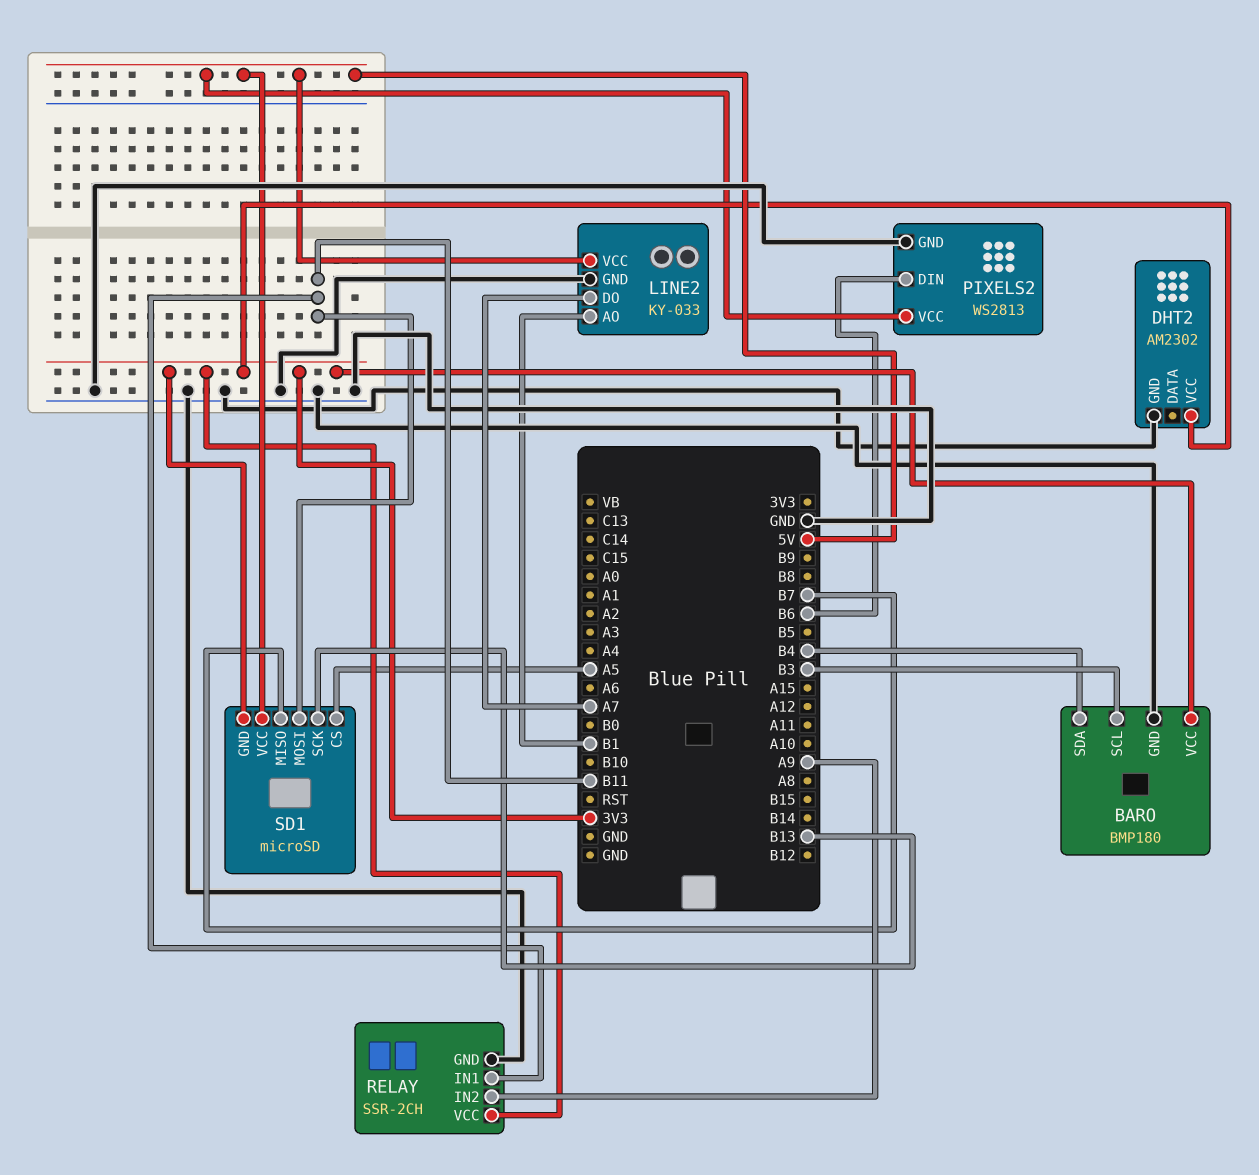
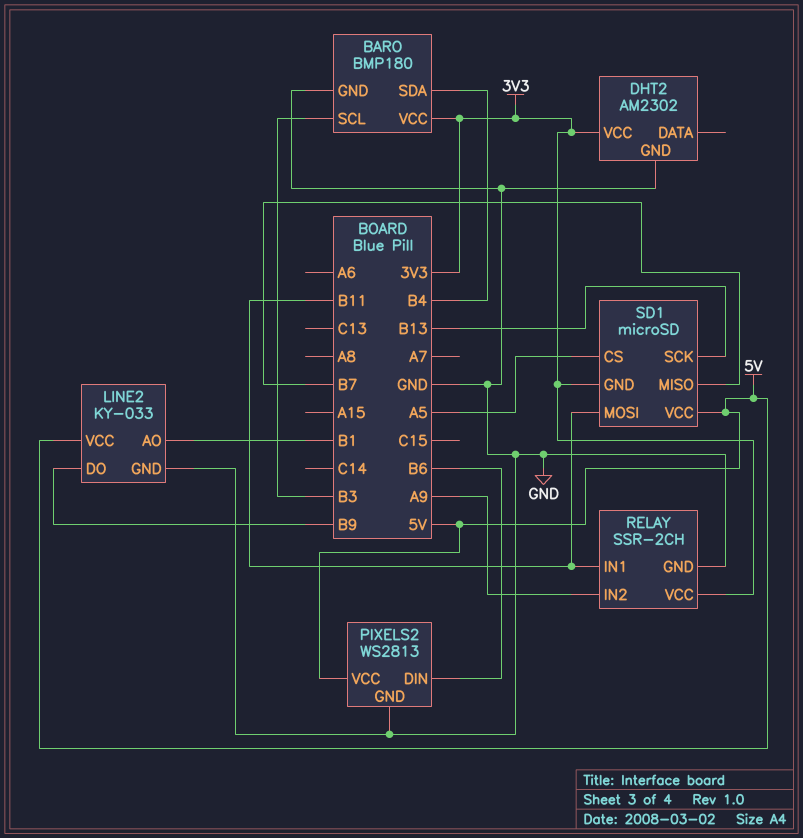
LINE2 pin DO: A7 -> B9

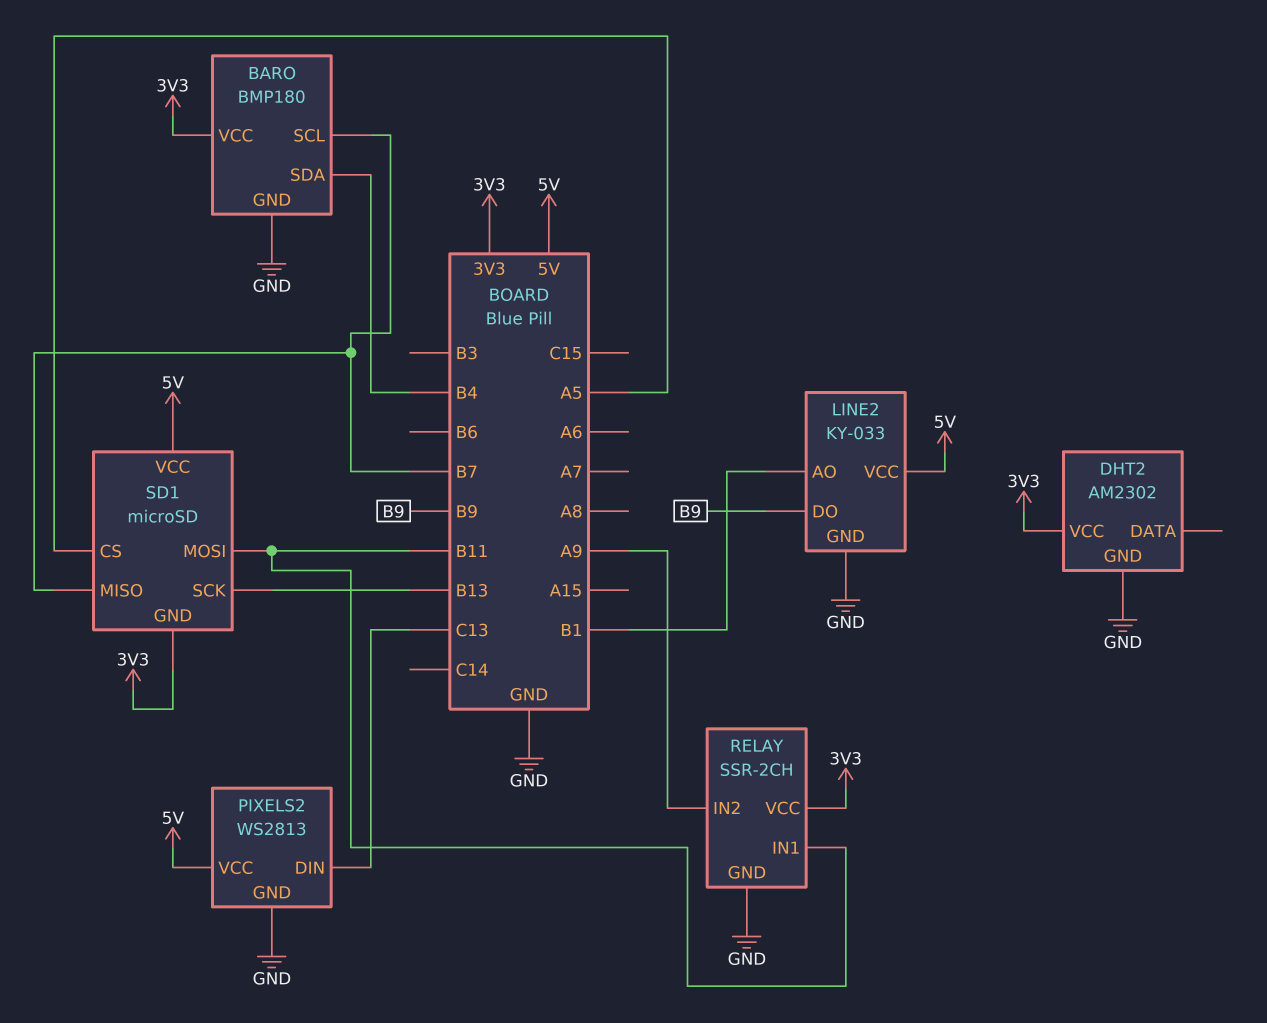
BARO pin SCL: B3 -> B7
PIXELS2 pin DIN: B6 -> C13

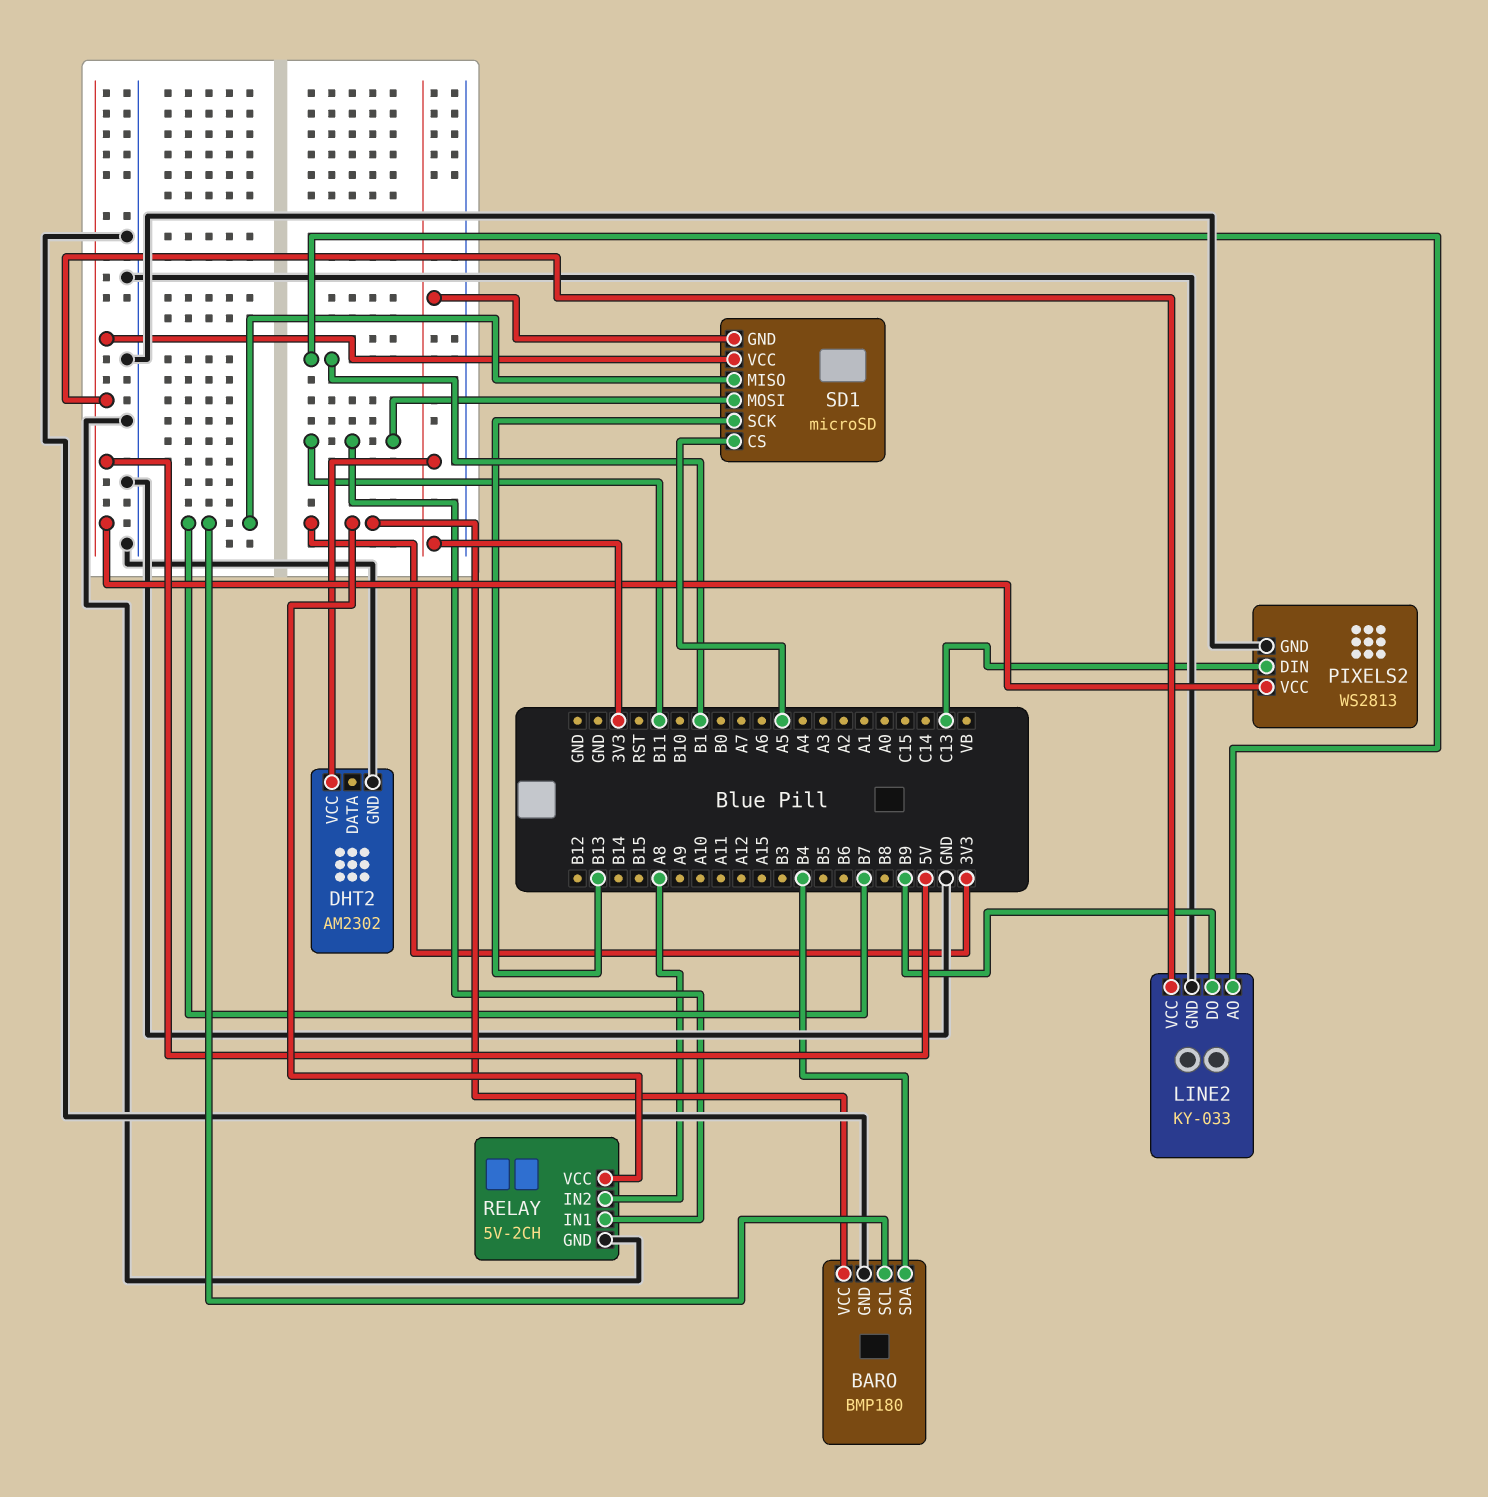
RELAY: SSR-2CH -> 5V-2CH
RELAY pin IN2: A9 -> A8

